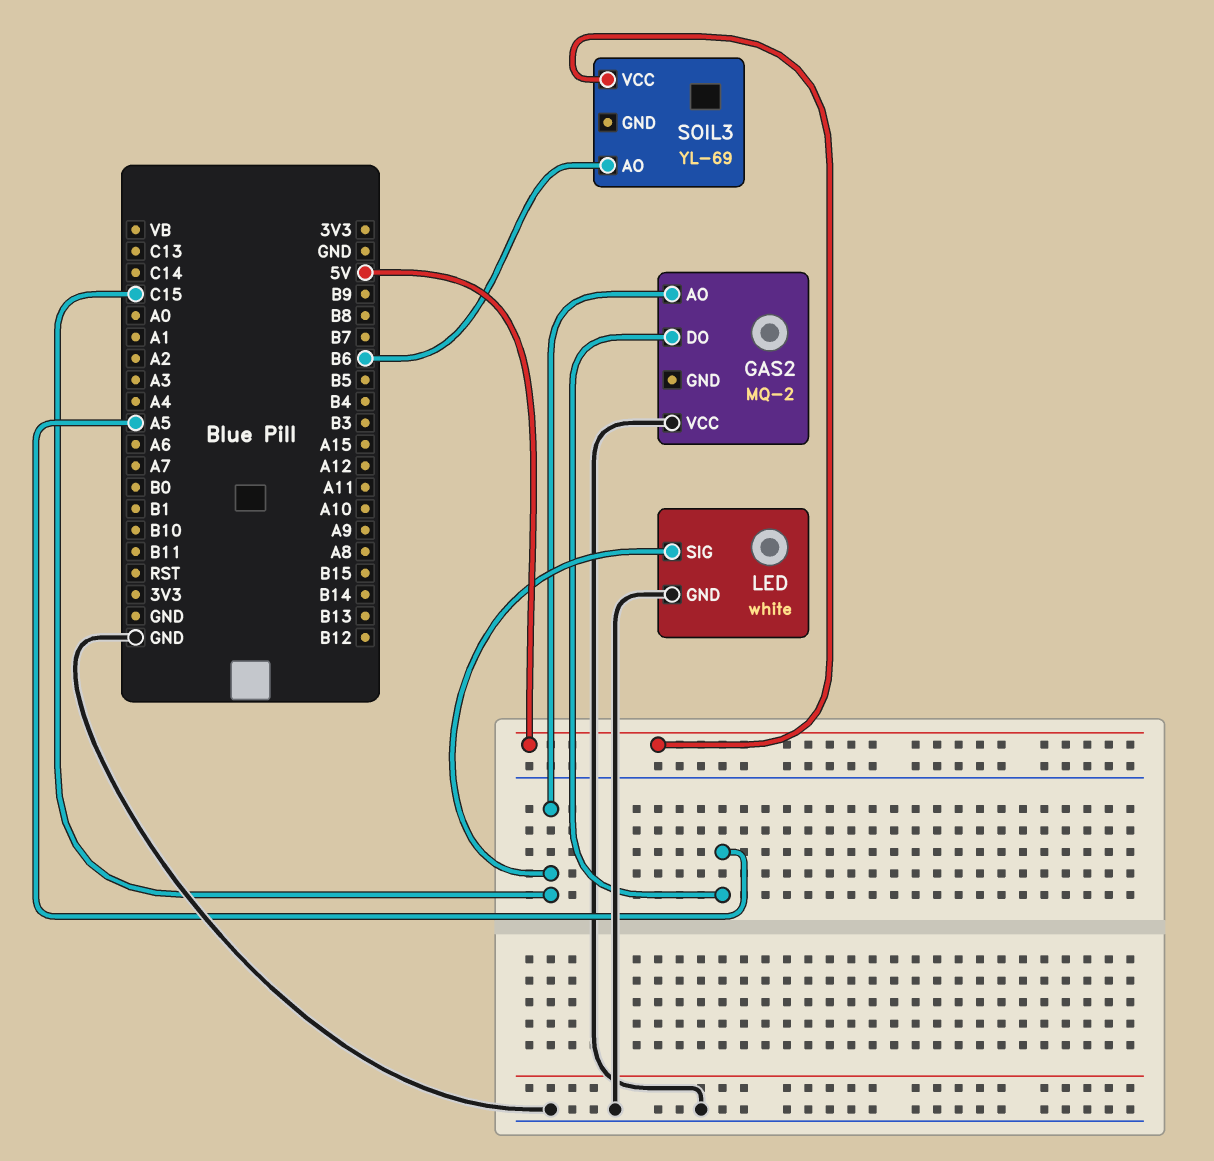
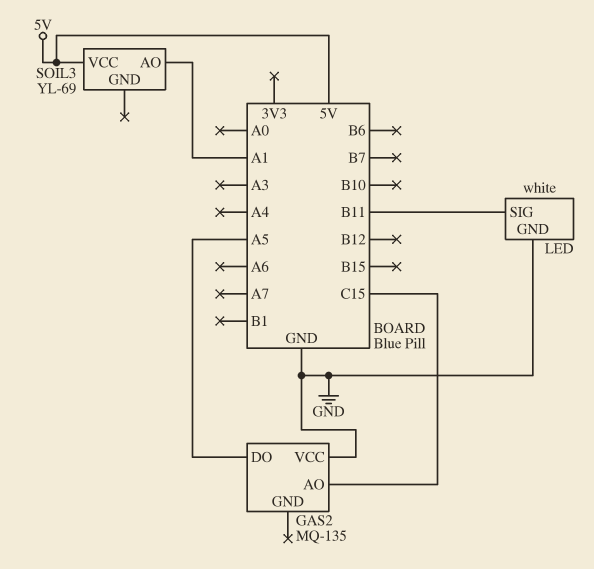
GAS2: MQ-2 -> MQ-135
LED pin SIG: C15 -> B11
SOIL3 pin AO: B6 -> A1

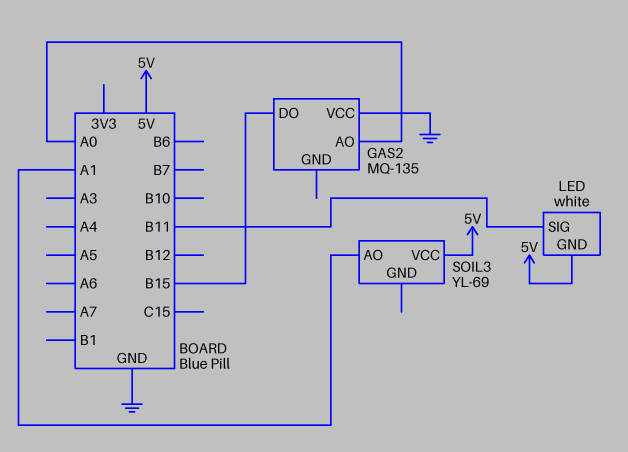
GAS2 pin AO: C15 -> A0
GAS2 pin DO: A5 -> B15
LED pin GND: GND -> 5V

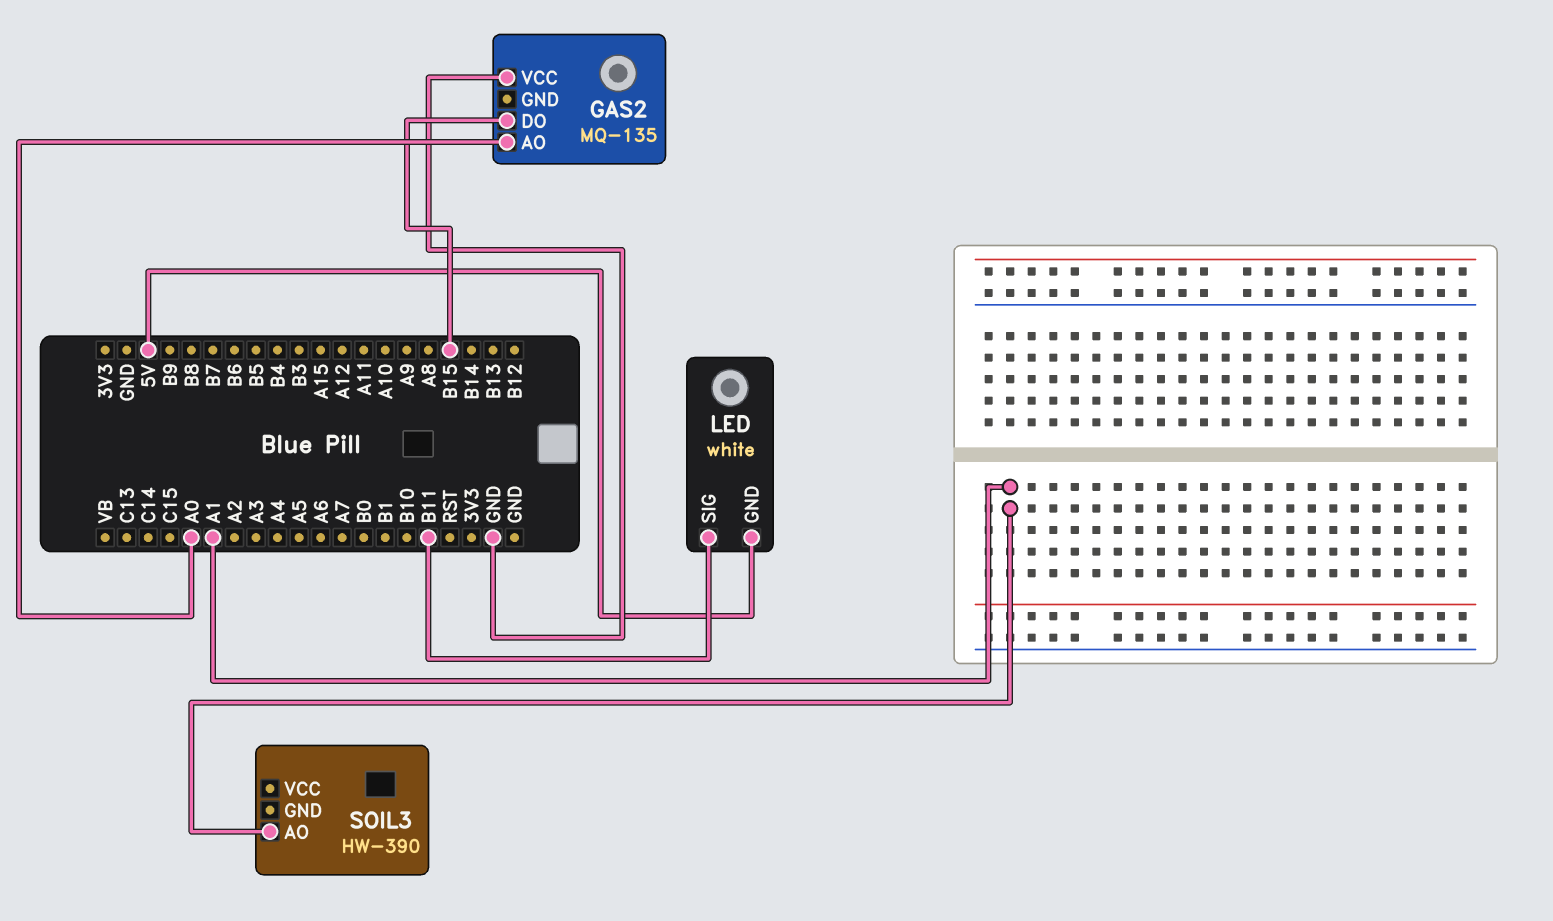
SOIL3: YL-69 -> HW-390
SOIL3 pin VCC: 5V -> none

